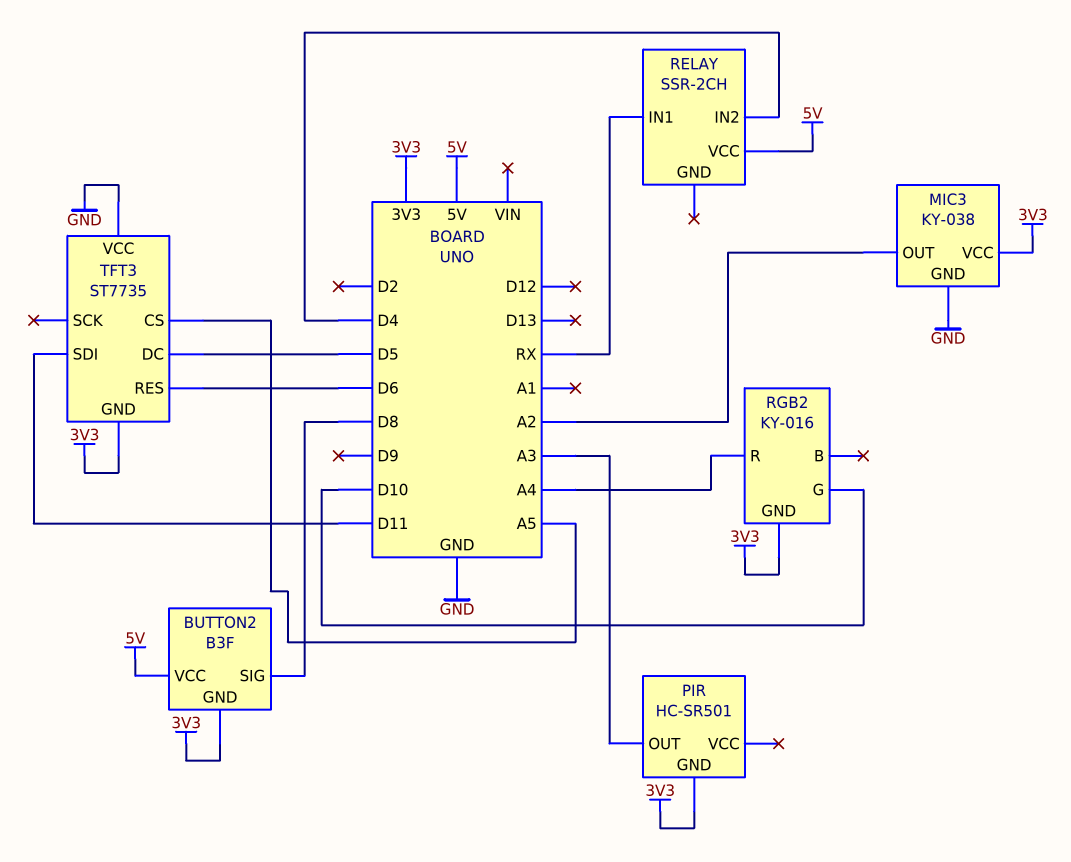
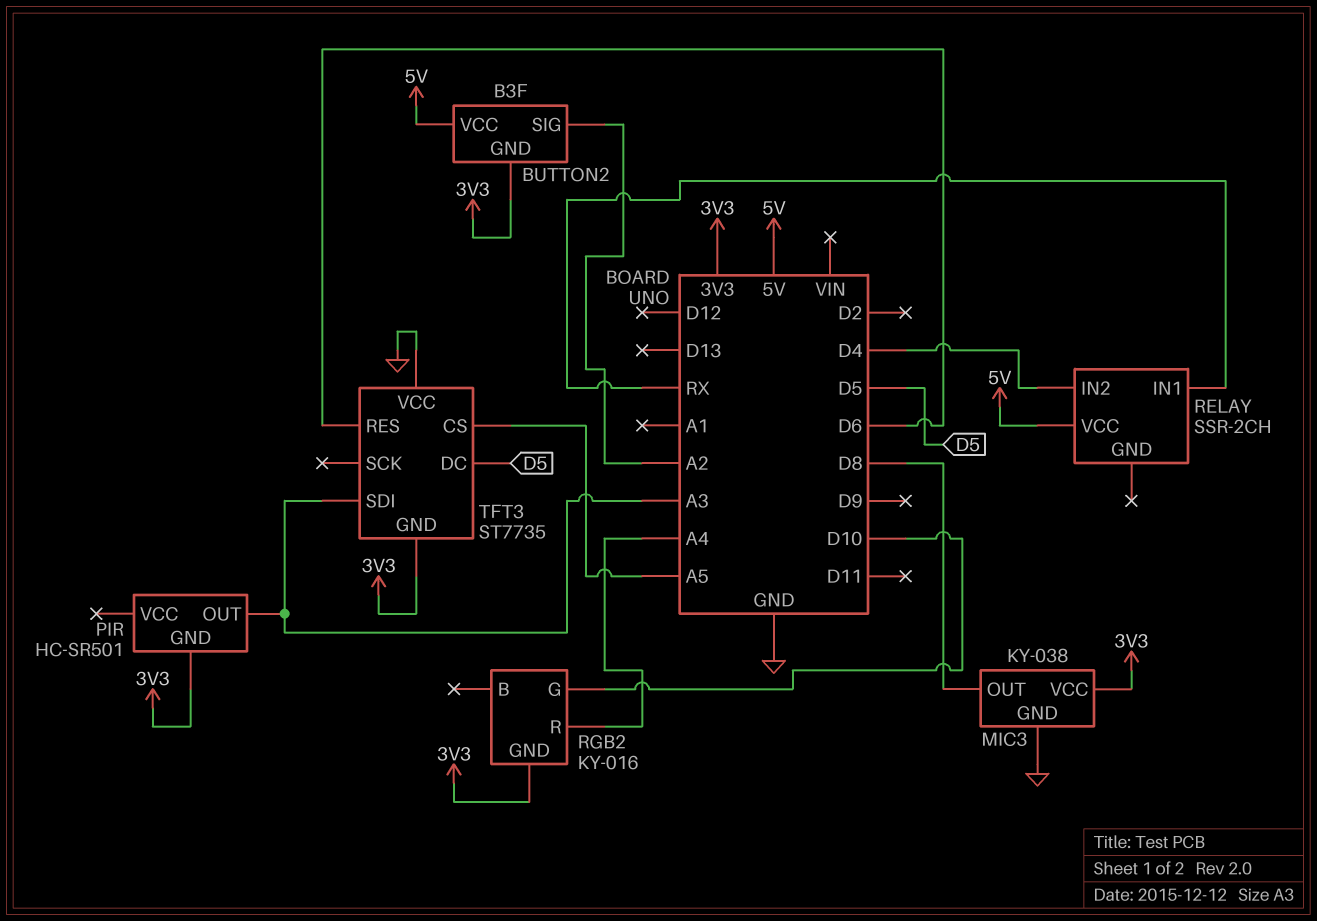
BUTTON2 pin SIG: D8 -> A2
MIC3 pin OUT: A2 -> D8
TFT3 pin SDI: D11 -> A3

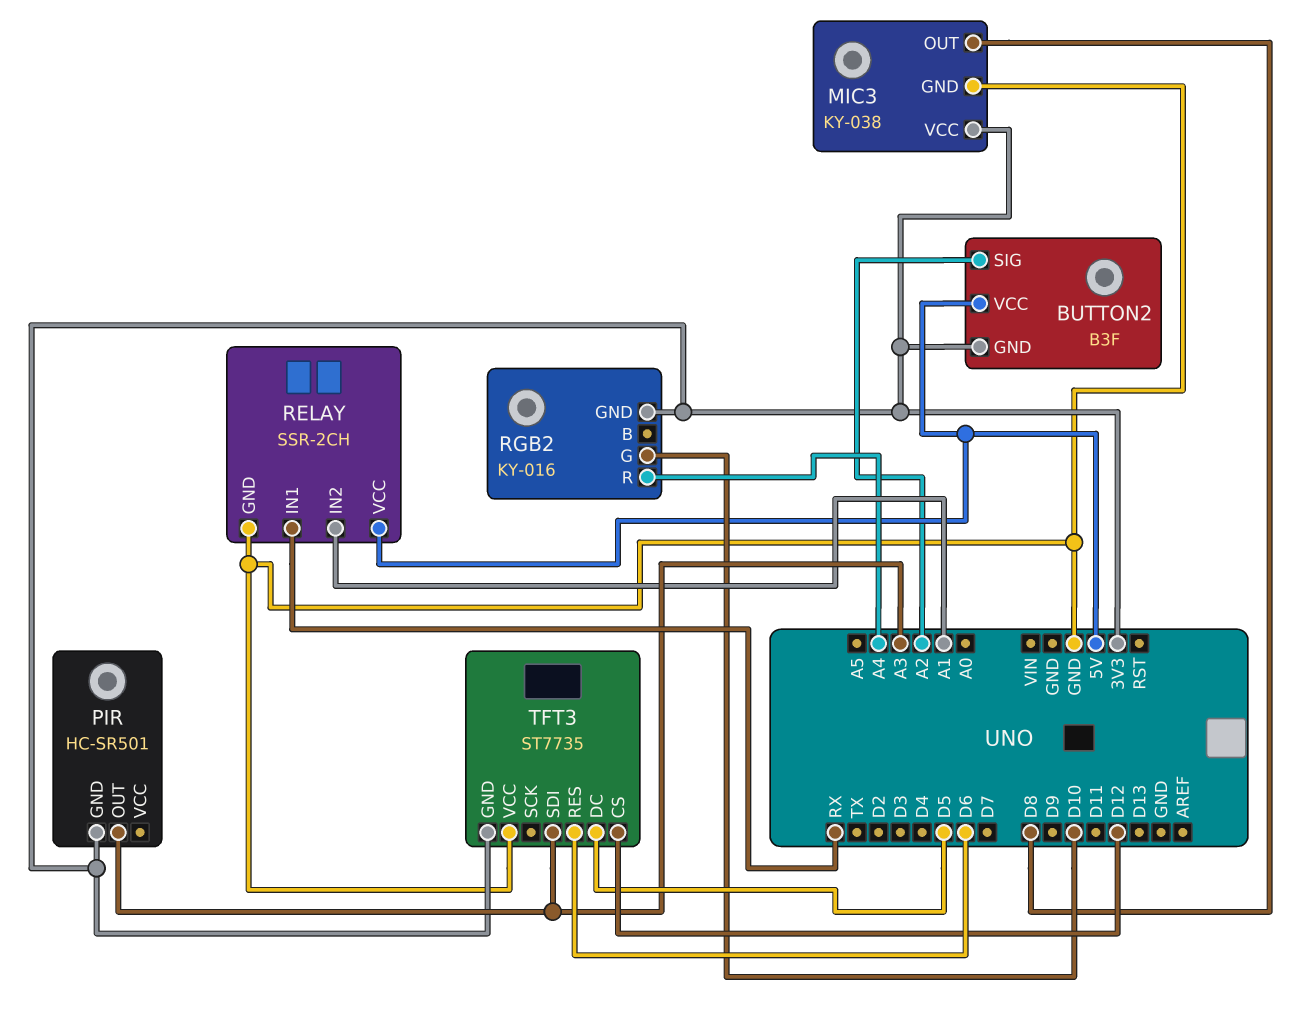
RELAY pin GND: none -> GND
RELAY pin IN2: D4 -> A1
TFT3 pin CS: A5 -> D12

